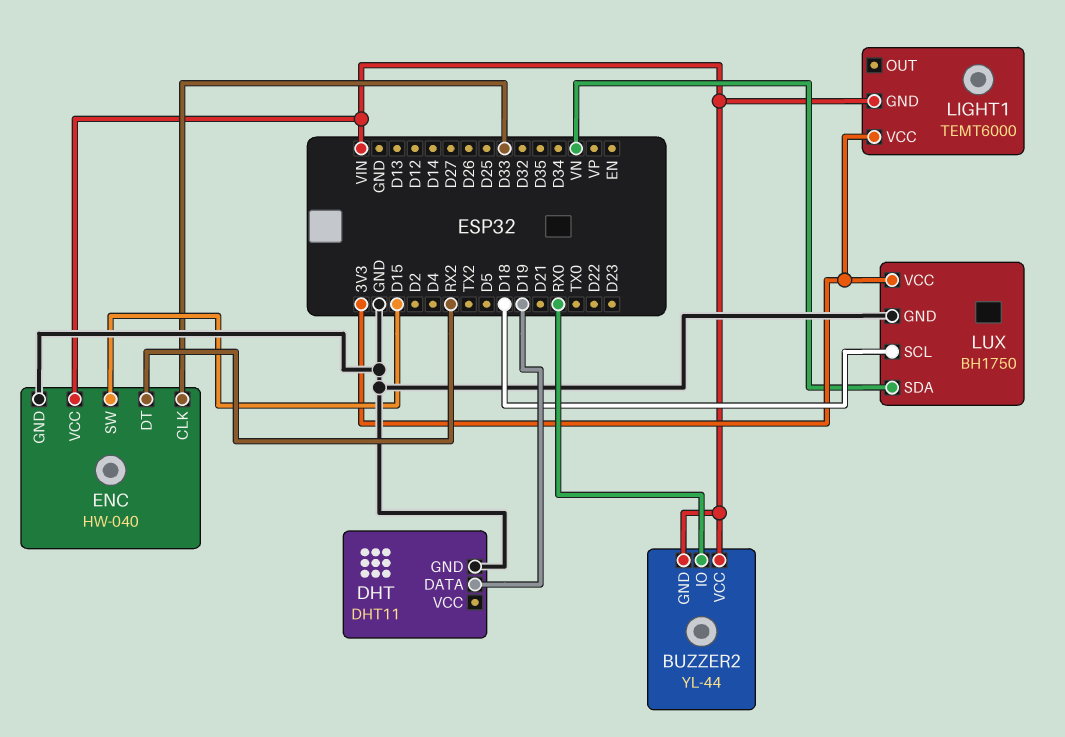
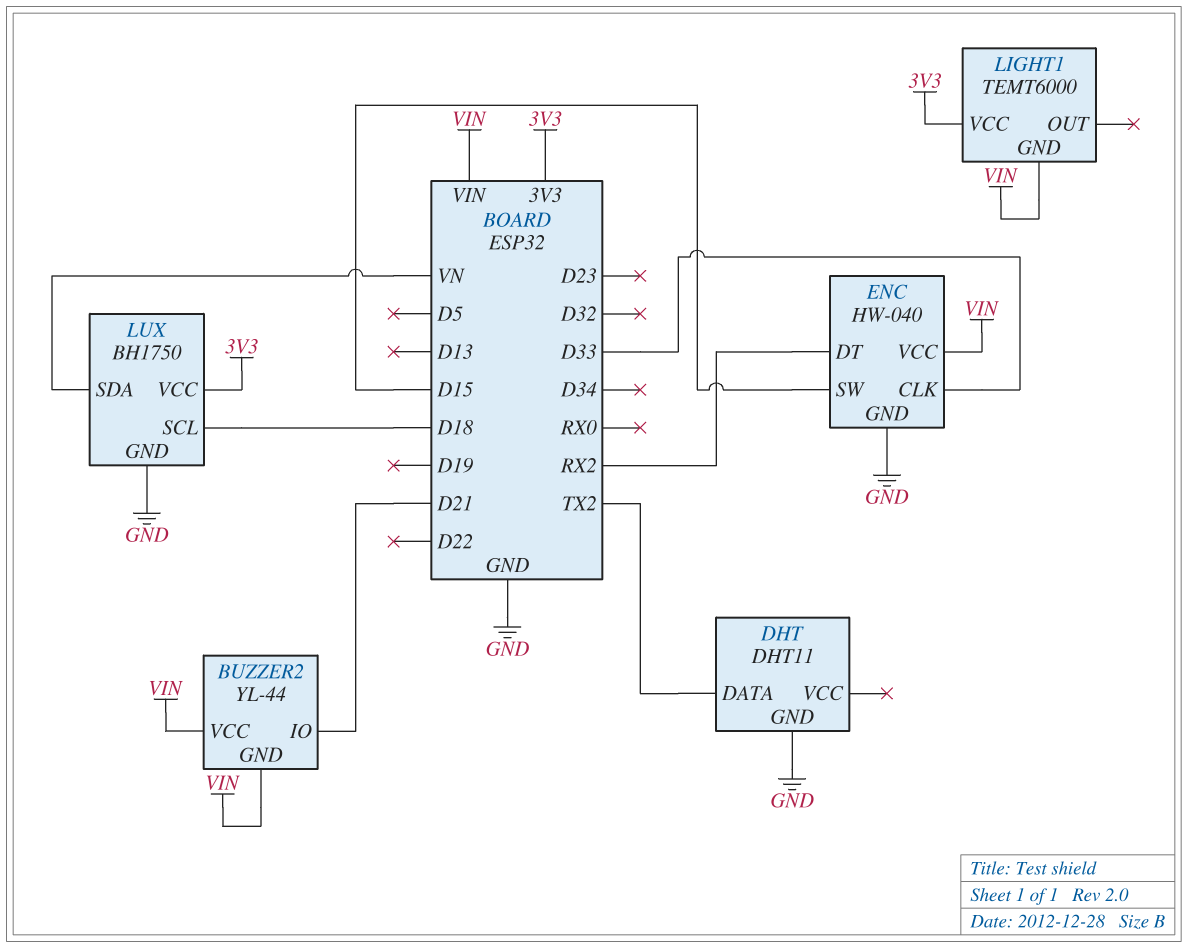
BUZZER2 pin IO: RX0 -> D21
DHT pin DATA: D19 -> TX2

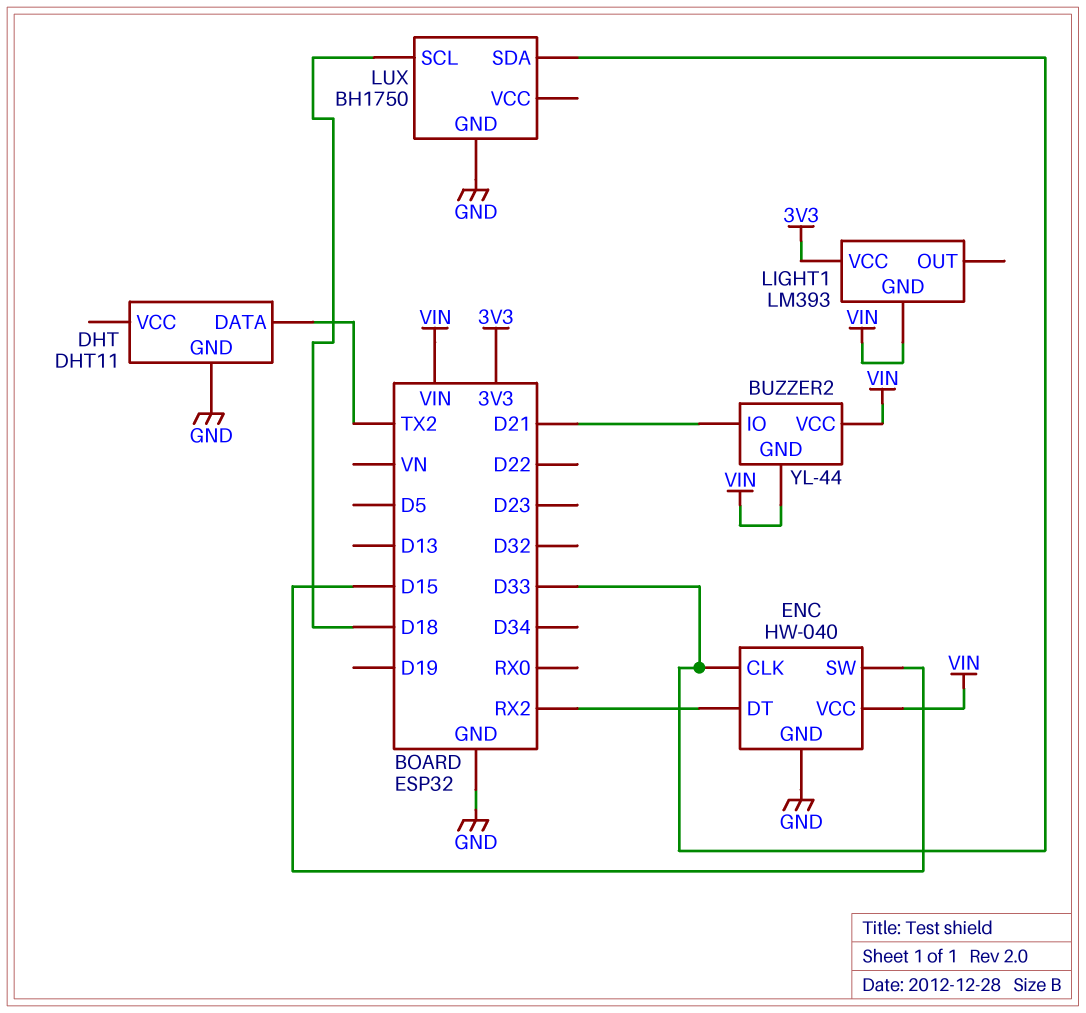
LIGHT1: TEMT6000 -> LM393
LUX pin SDA: VN -> D33
LUX pin VCC: 3V3 -> none

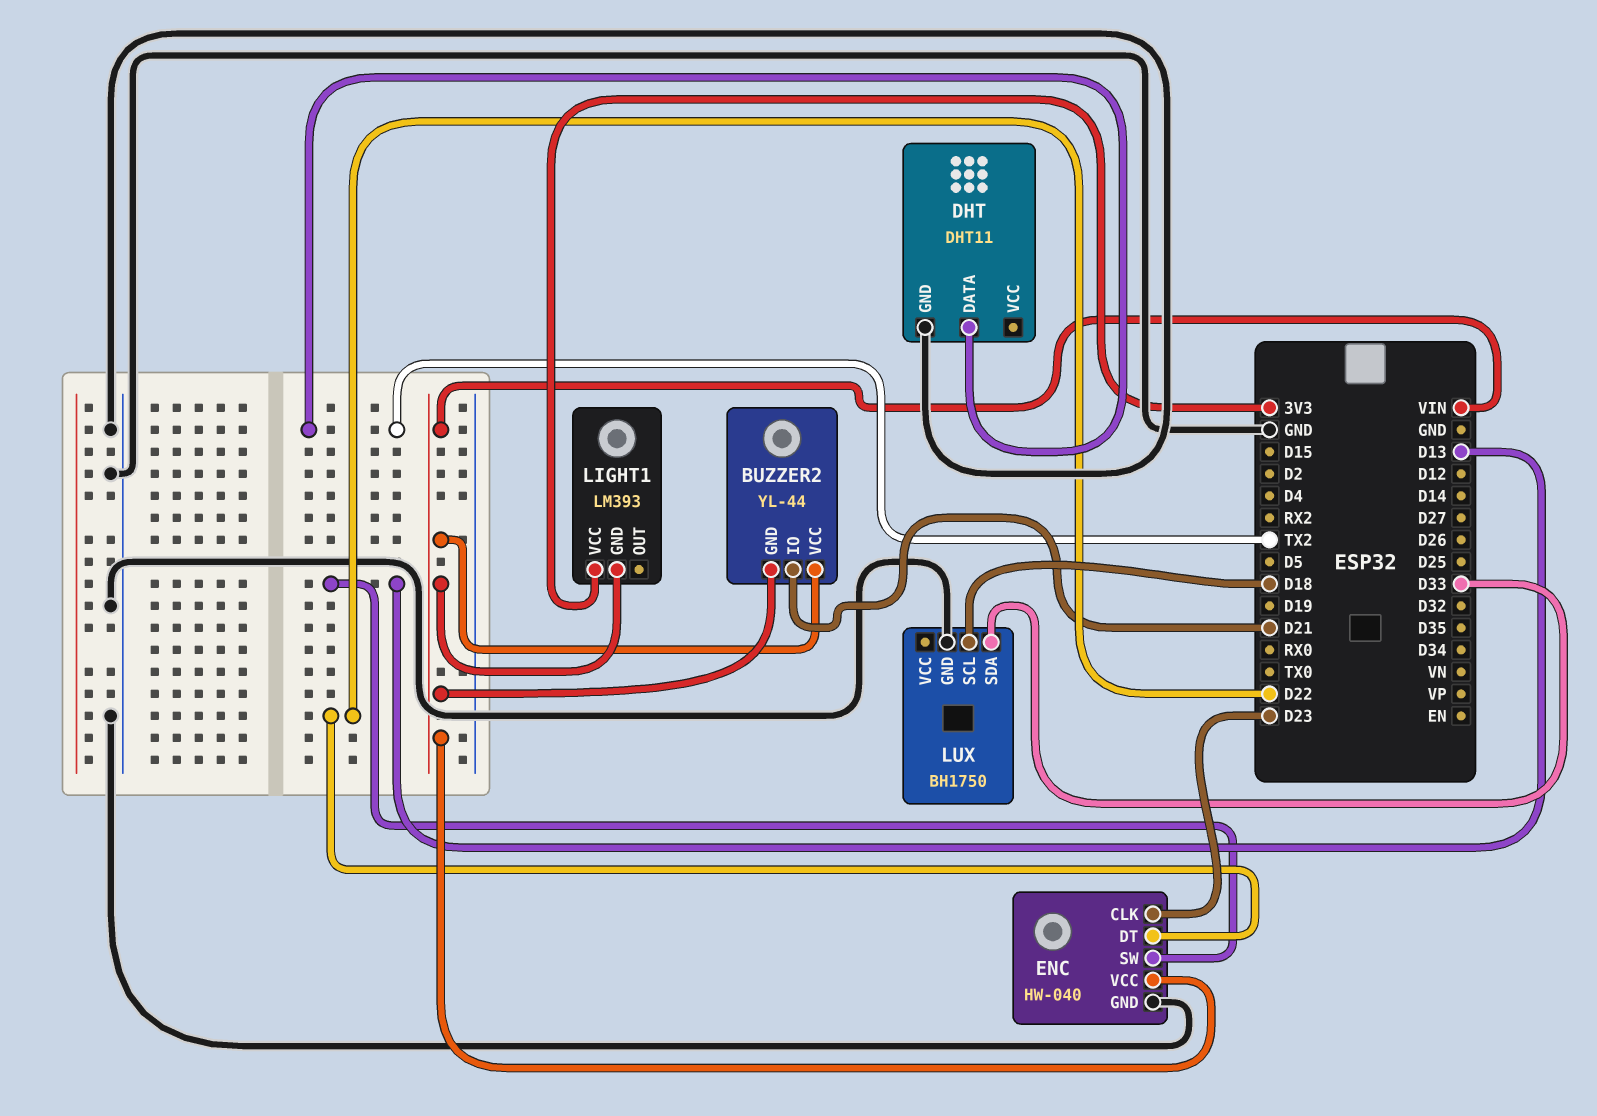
ENC pin CLK: D33 -> D23
ENC pin DT: RX2 -> D22
ENC pin SW: D15 -> D13

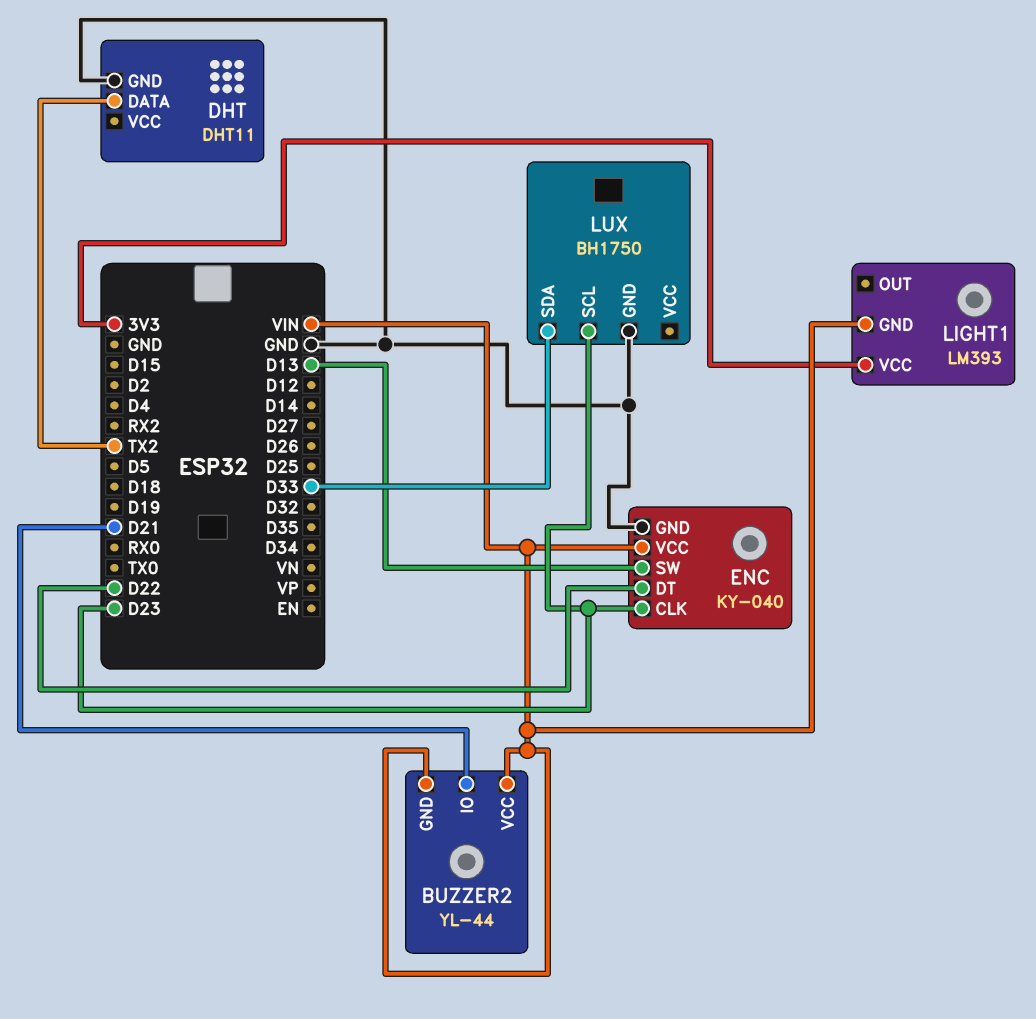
ENC: HW-040 -> KY-040
LUX pin SCL: D18 -> D23

